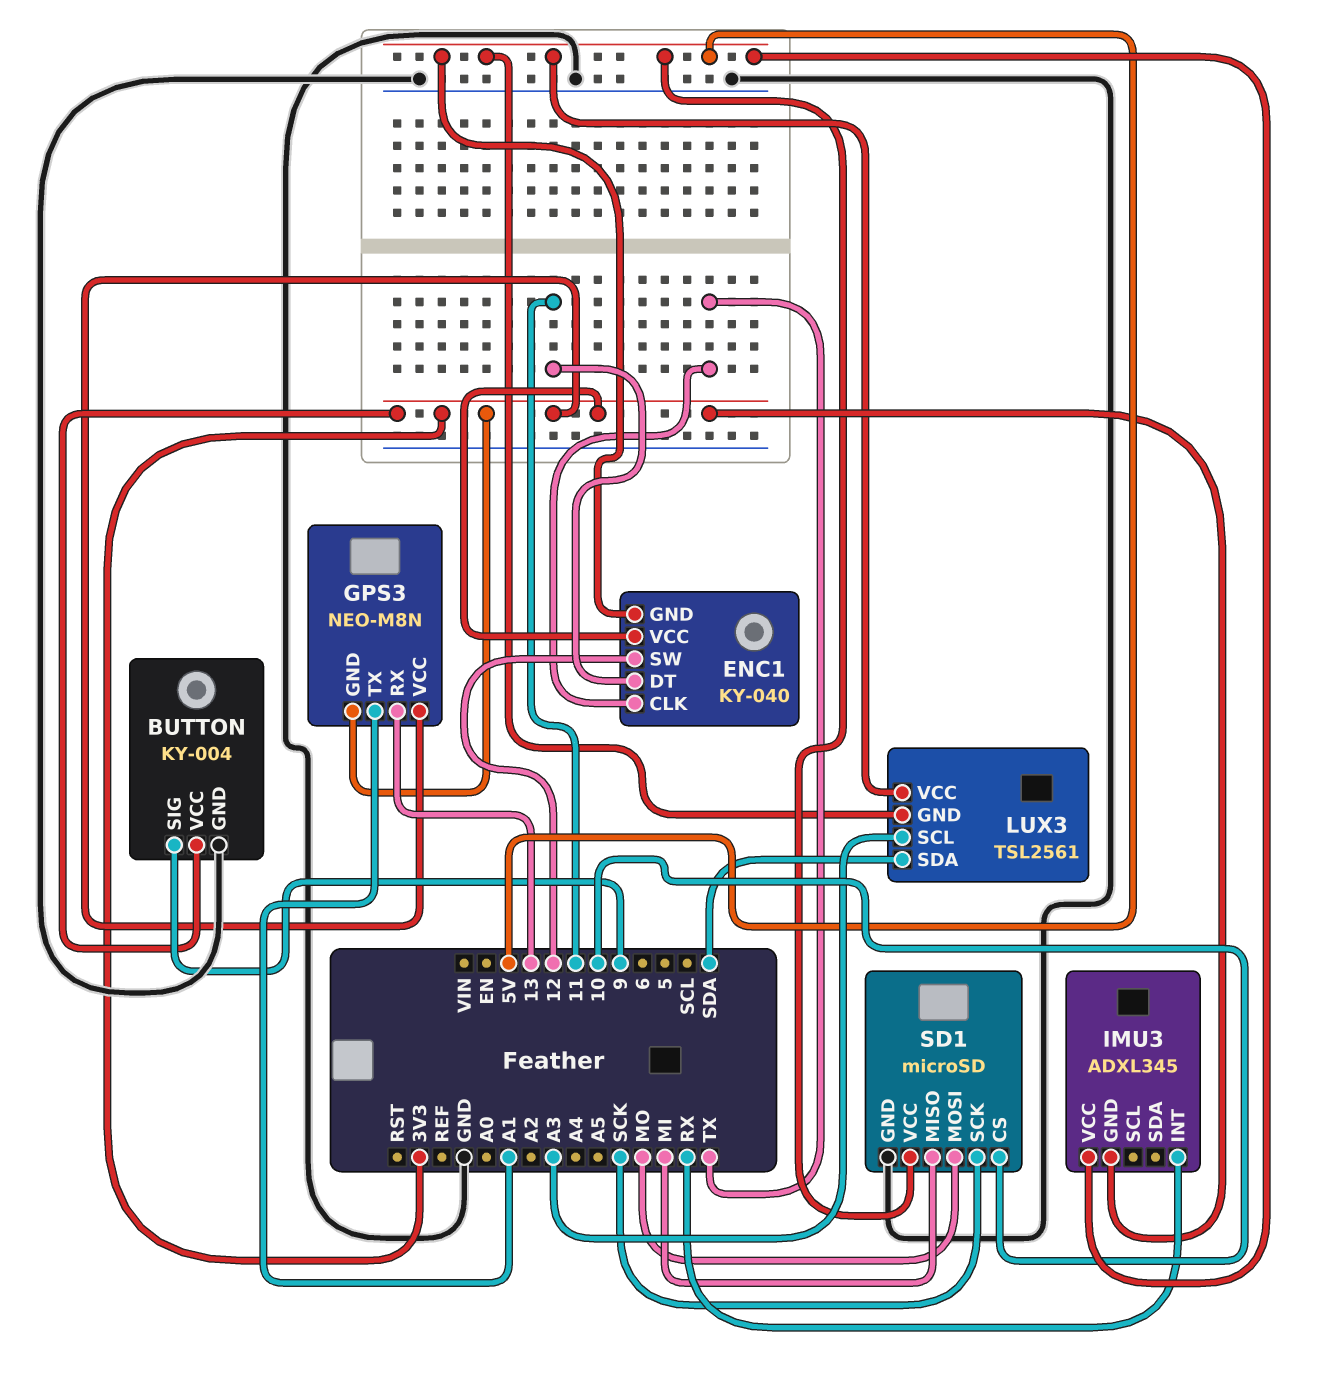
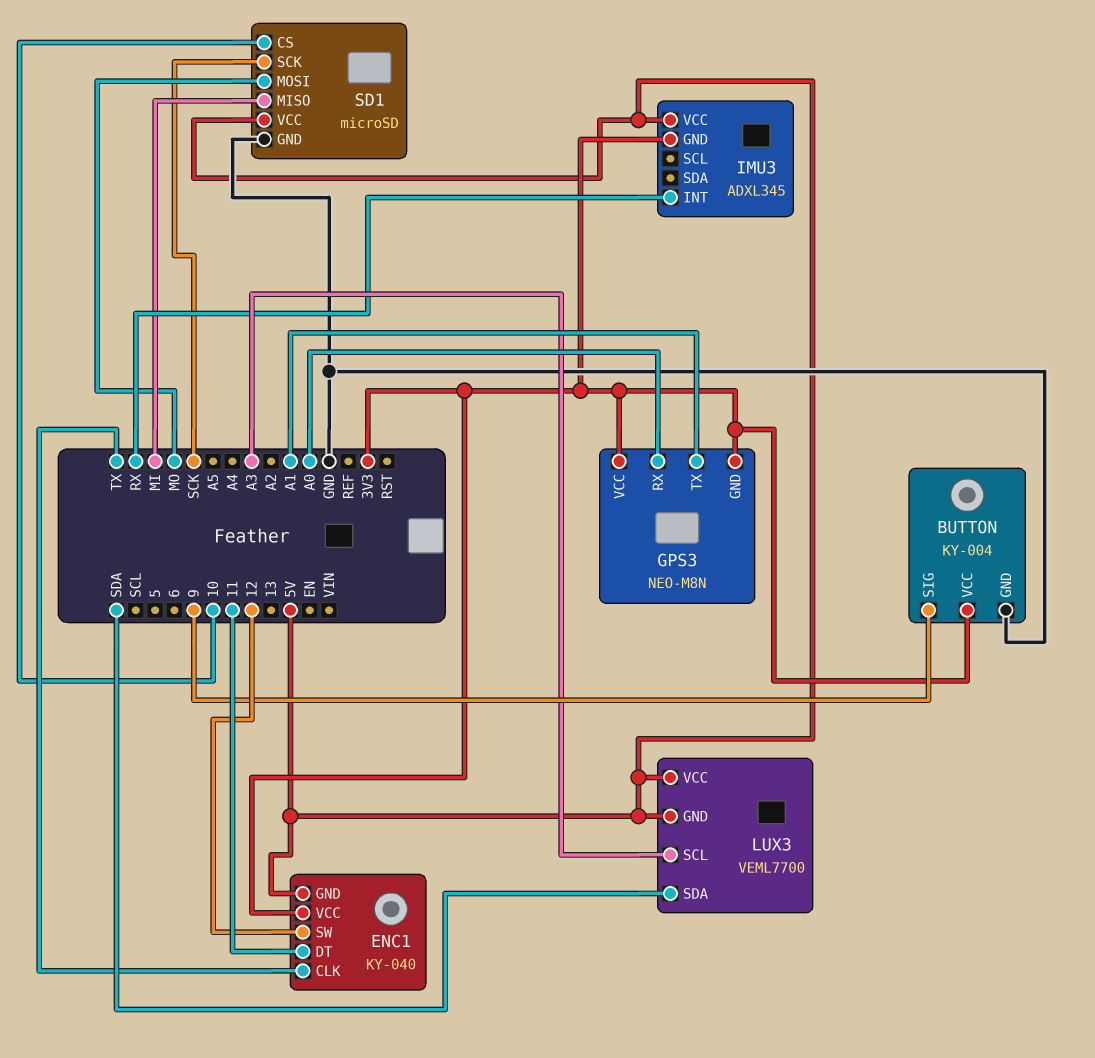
GPS3 pin RX: 13 -> A0
LUX3: TSL2561 -> VEML7700

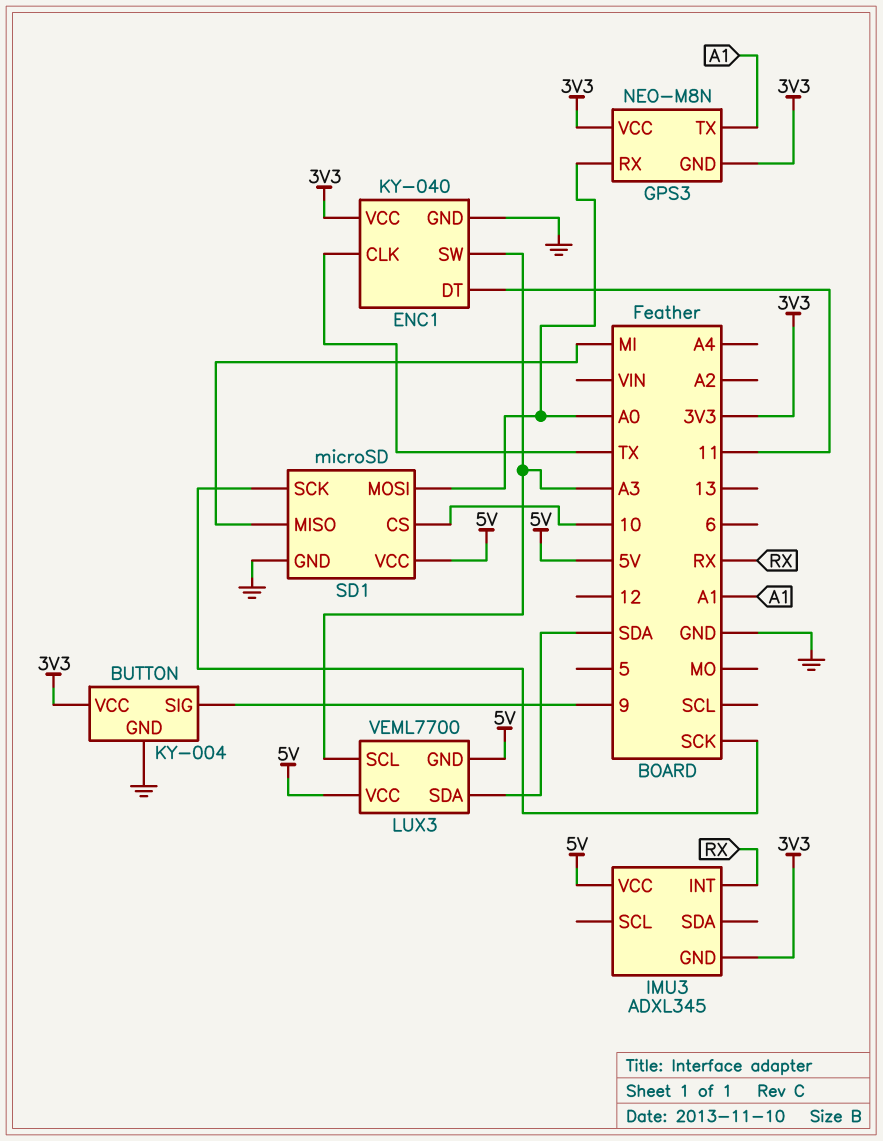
ENC1 pin GND: 5V -> GND
ENC1 pin SW: 12 -> A3
SD1 pin MOSI: MO -> A0

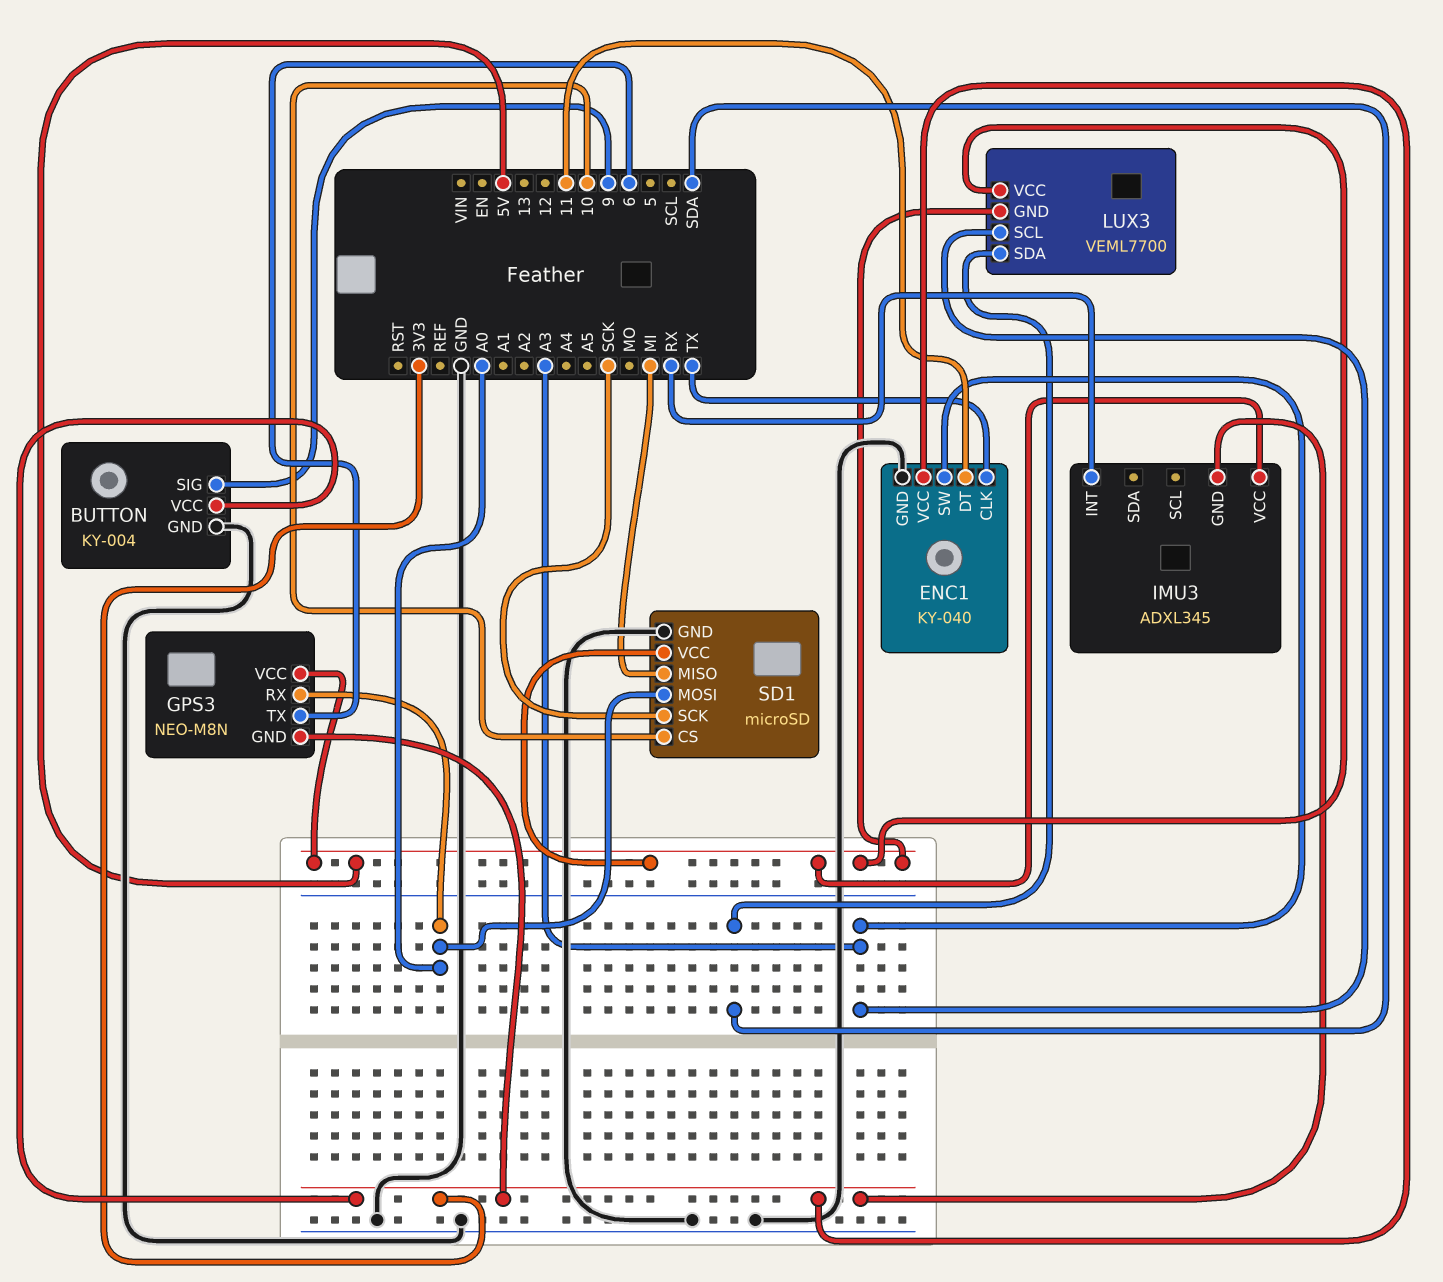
GPS3 pin TX: A1 -> 6
GPS3 pin VCC: 3V3 -> 5V

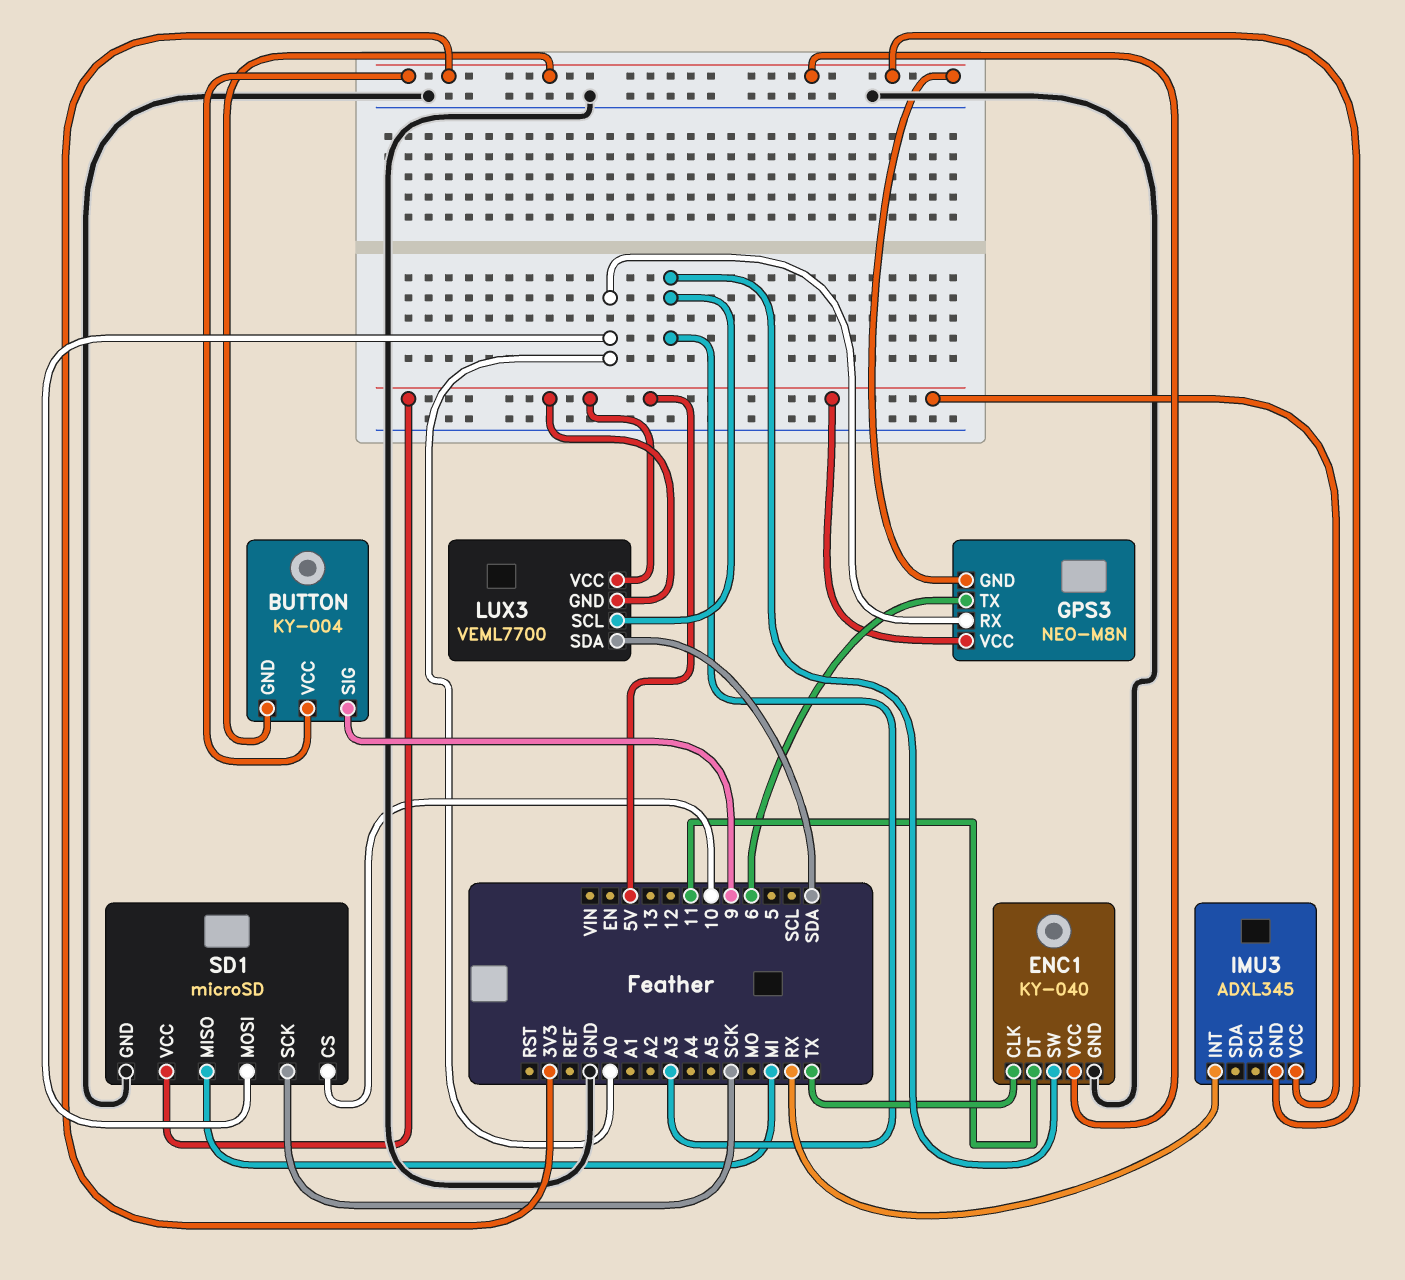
BUTTON pin GND: GND -> 3V3

